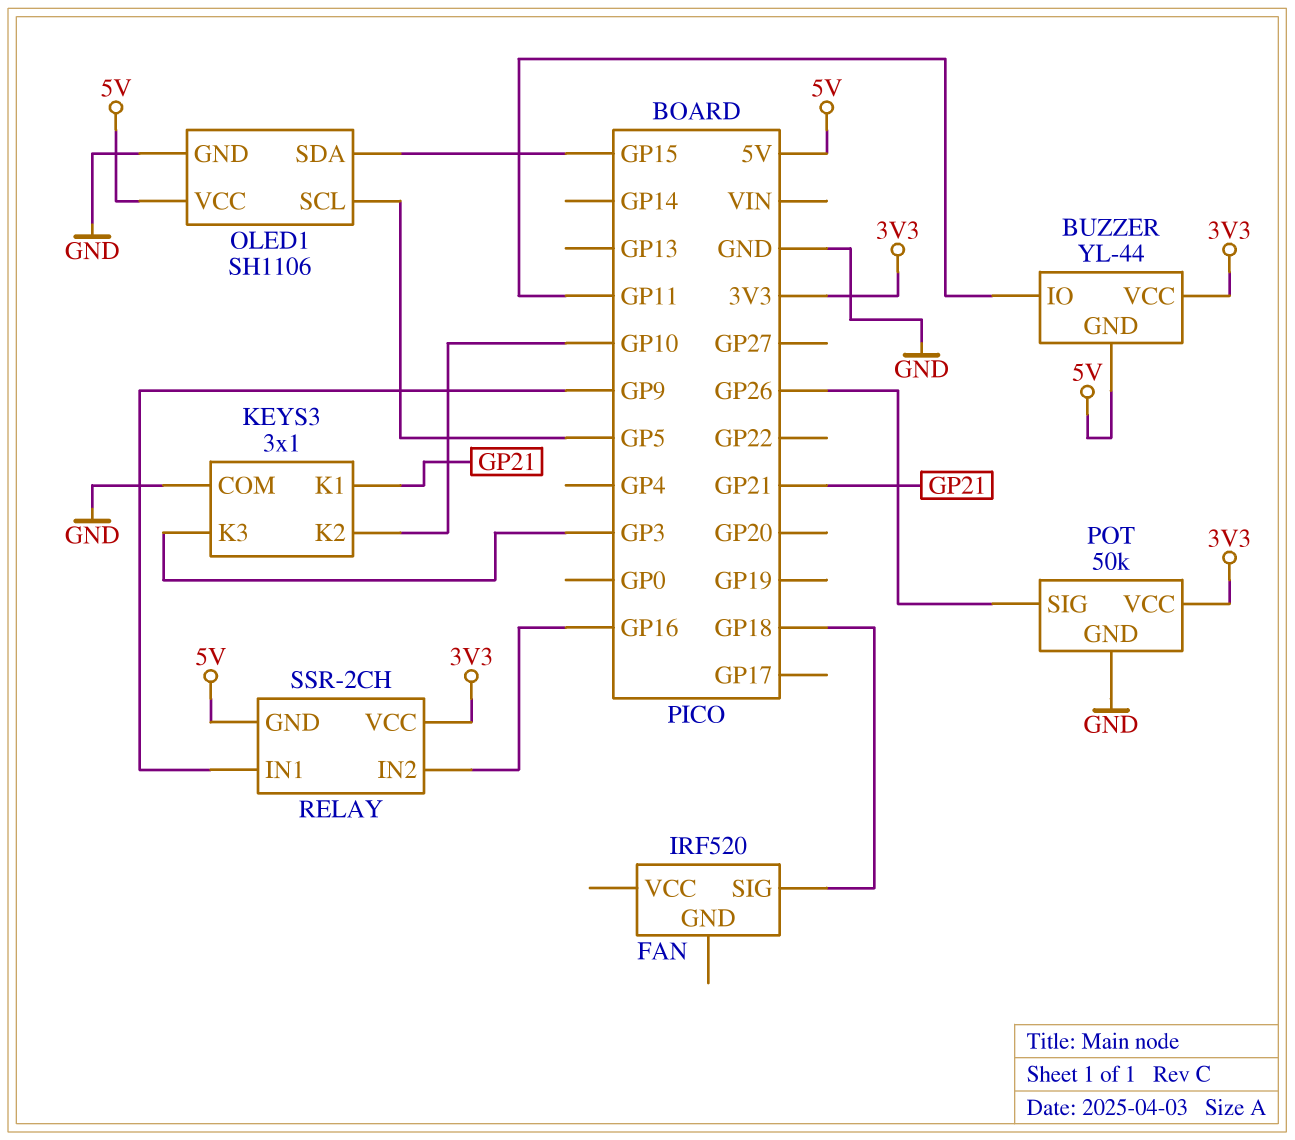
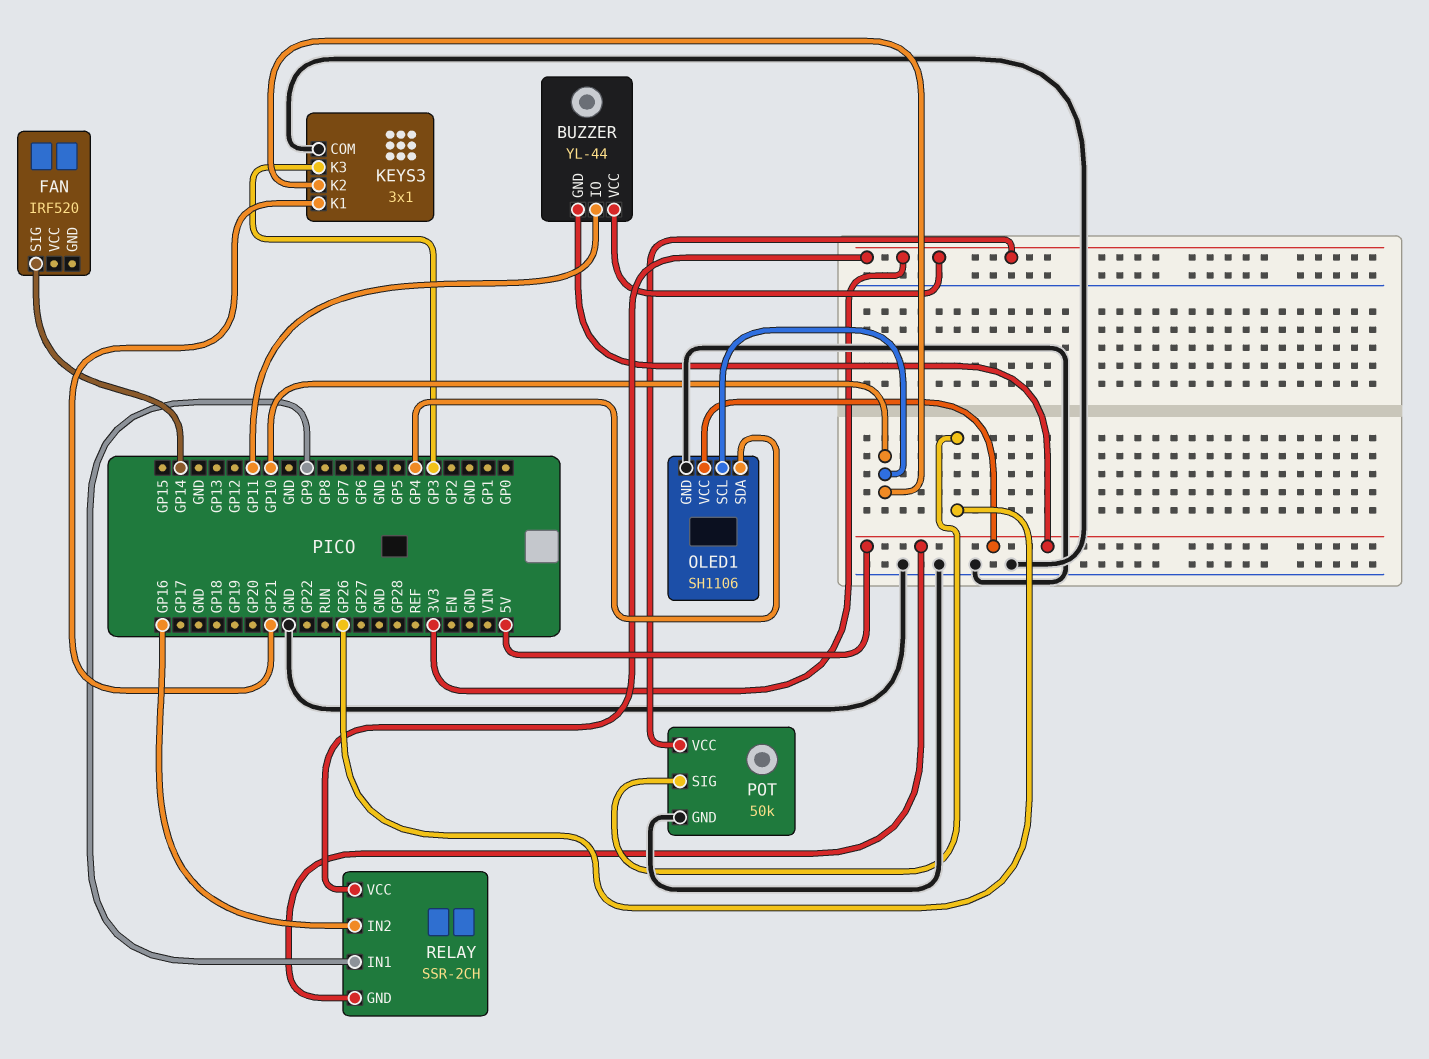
FAN pin SIG: GP18 -> GP14
OLED1 pin SCL: GP5 -> GP10
OLED1 pin SDA: GP15 -> GP4

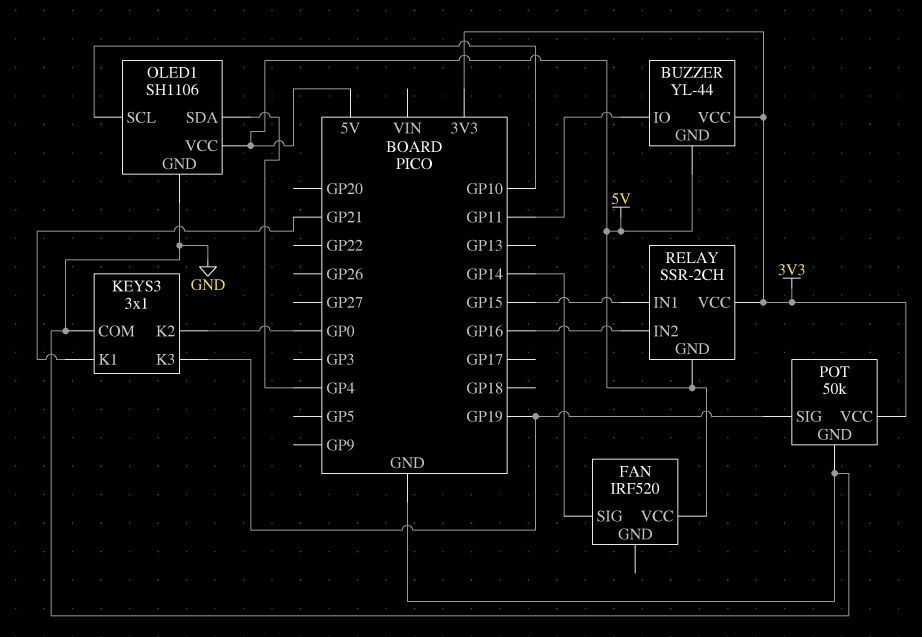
FAN pin VCC: none -> 5V
KEYS3 pin K2: GP10 -> GP0
KEYS3 pin K3: GP3 -> GP19
POT pin SIG: GP26 -> GP19
RELAY pin IN1: GP9 -> GP15

